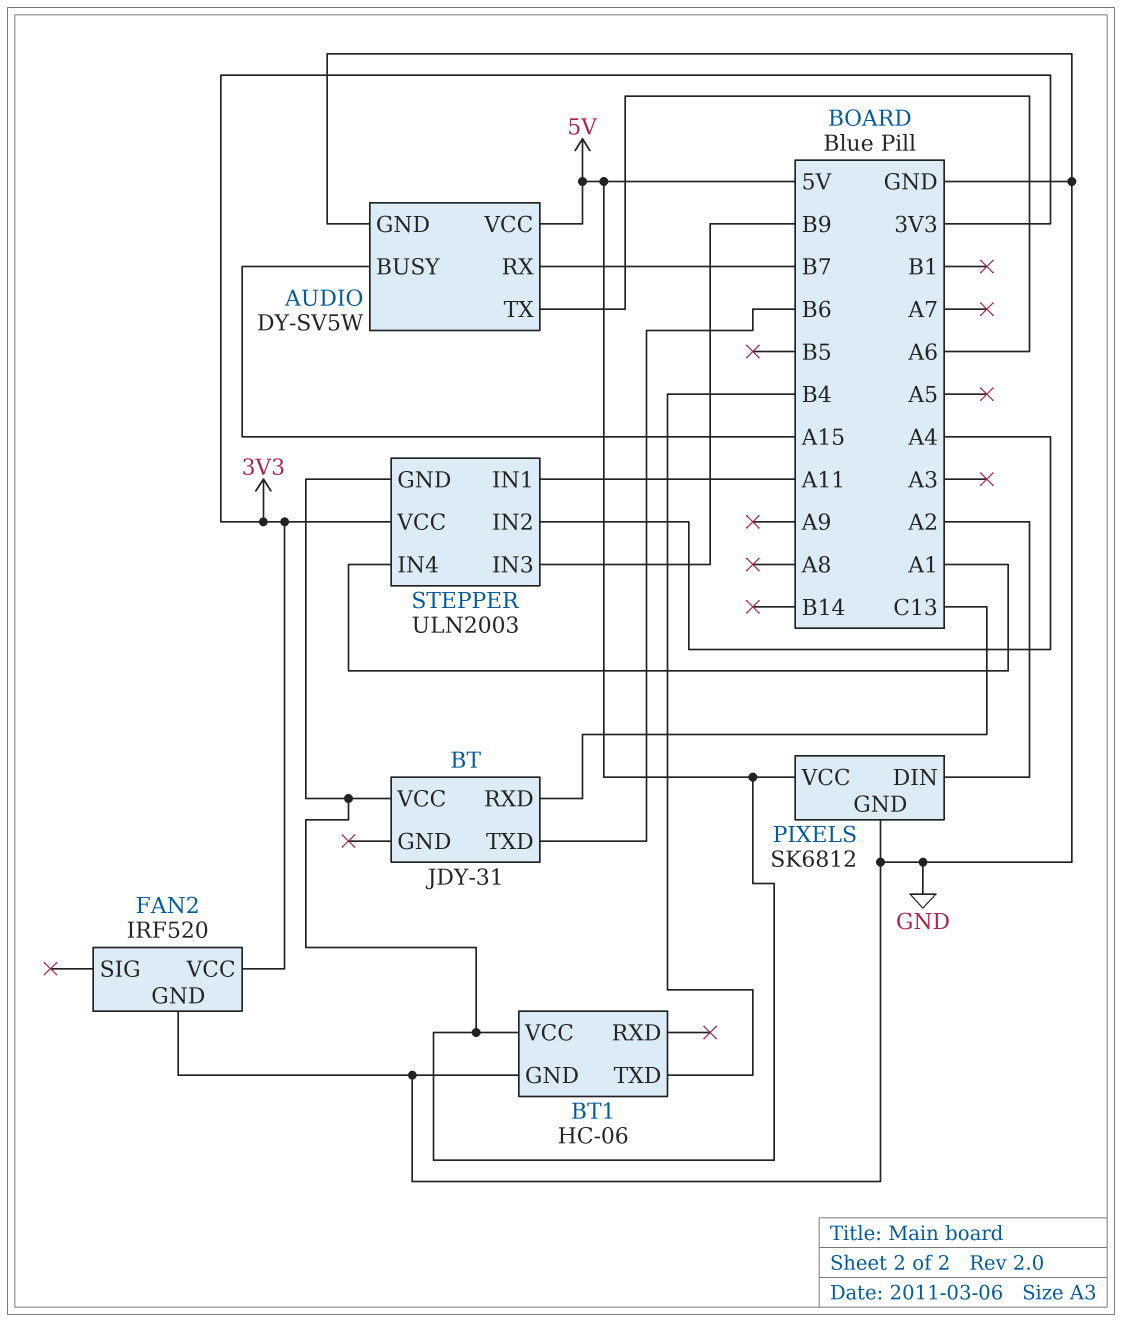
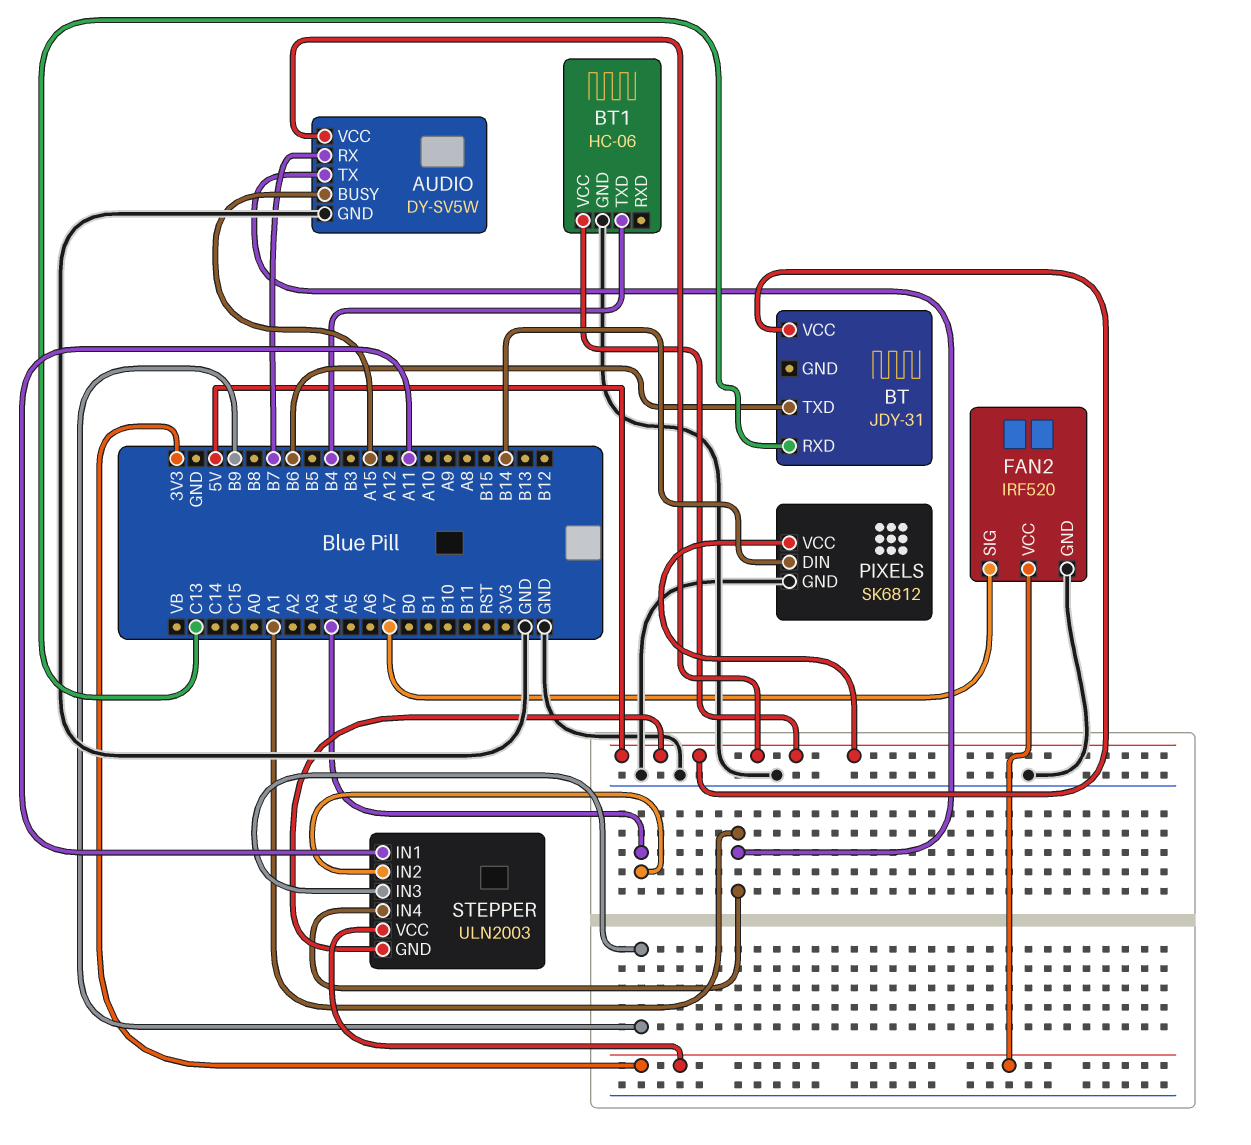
AUDIO pin TX: A6 -> A1
FAN2 pin SIG: none -> A7
PIXELS pin DIN: A2 -> B14

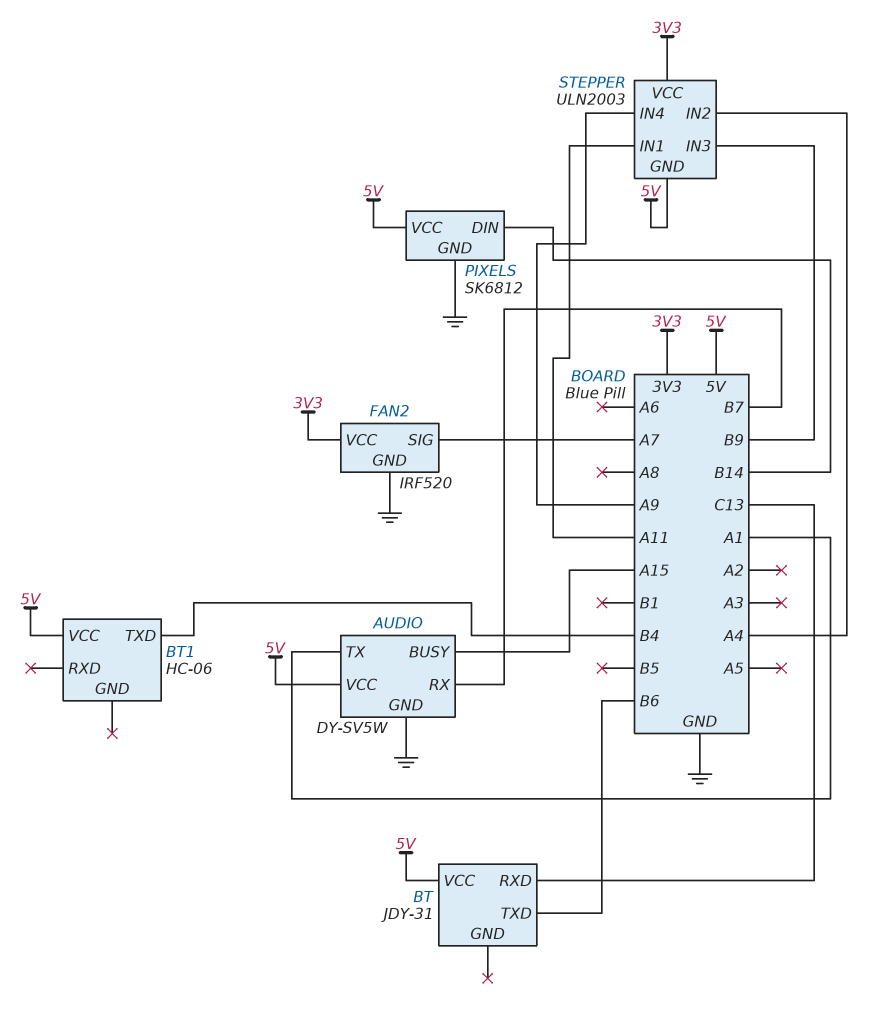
BT1 pin GND: GND -> none
STEPPER pin IN4: A1 -> A9

